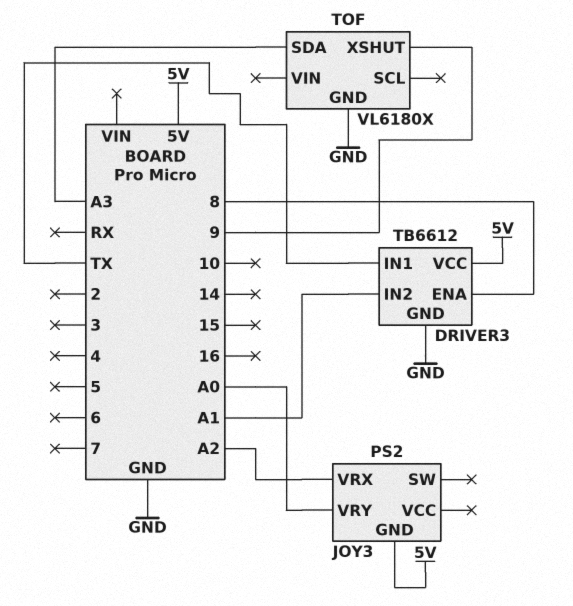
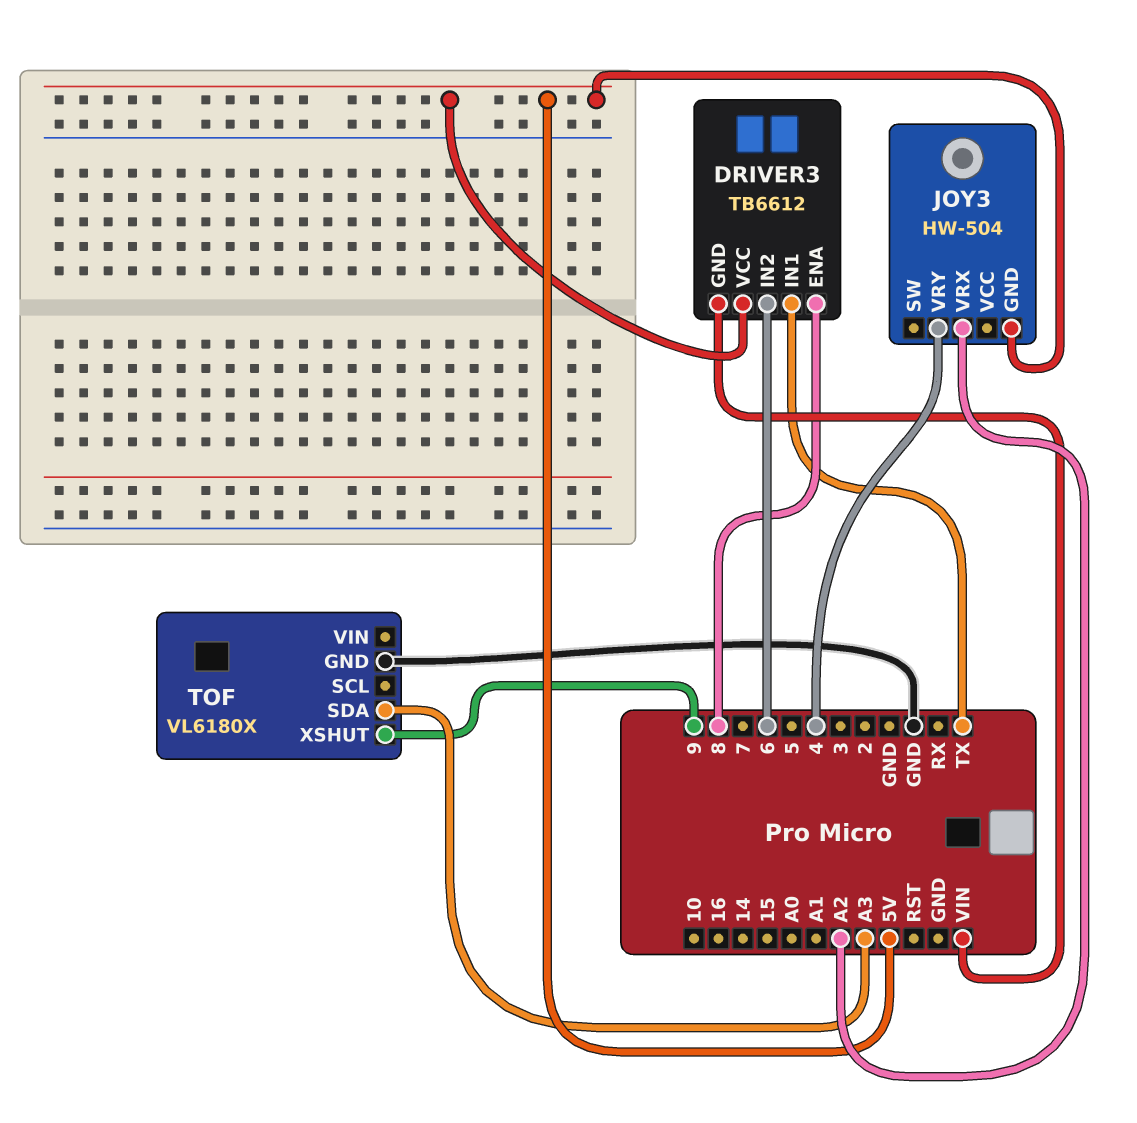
DRIVER3 pin GND: GND -> VIN
DRIVER3 pin IN2: A1 -> 6
JOY3: PS2 -> HW-504
JOY3 pin VRY: A0 -> 4

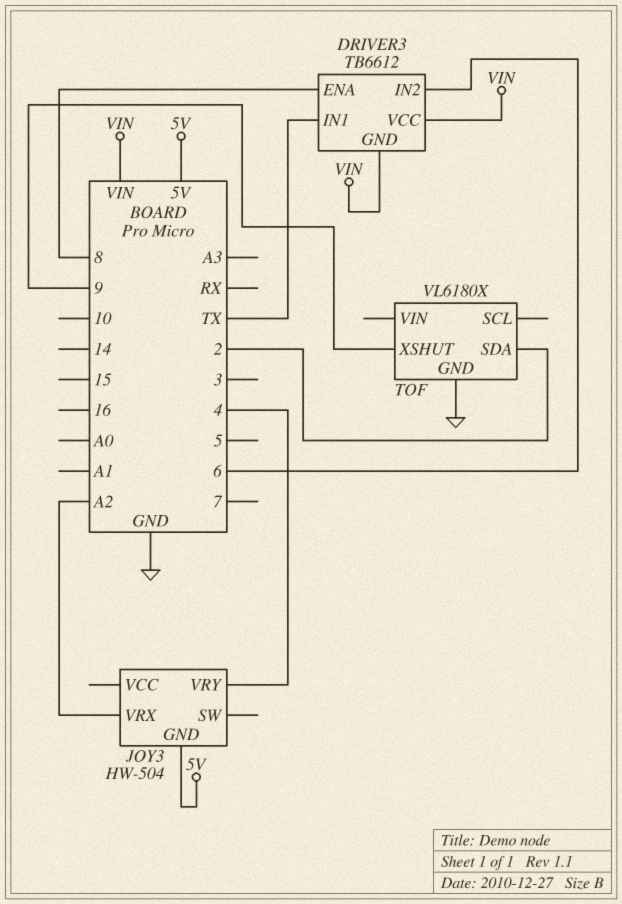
DRIVER3 pin VCC: 5V -> VIN
TOF pin SDA: A3 -> 2

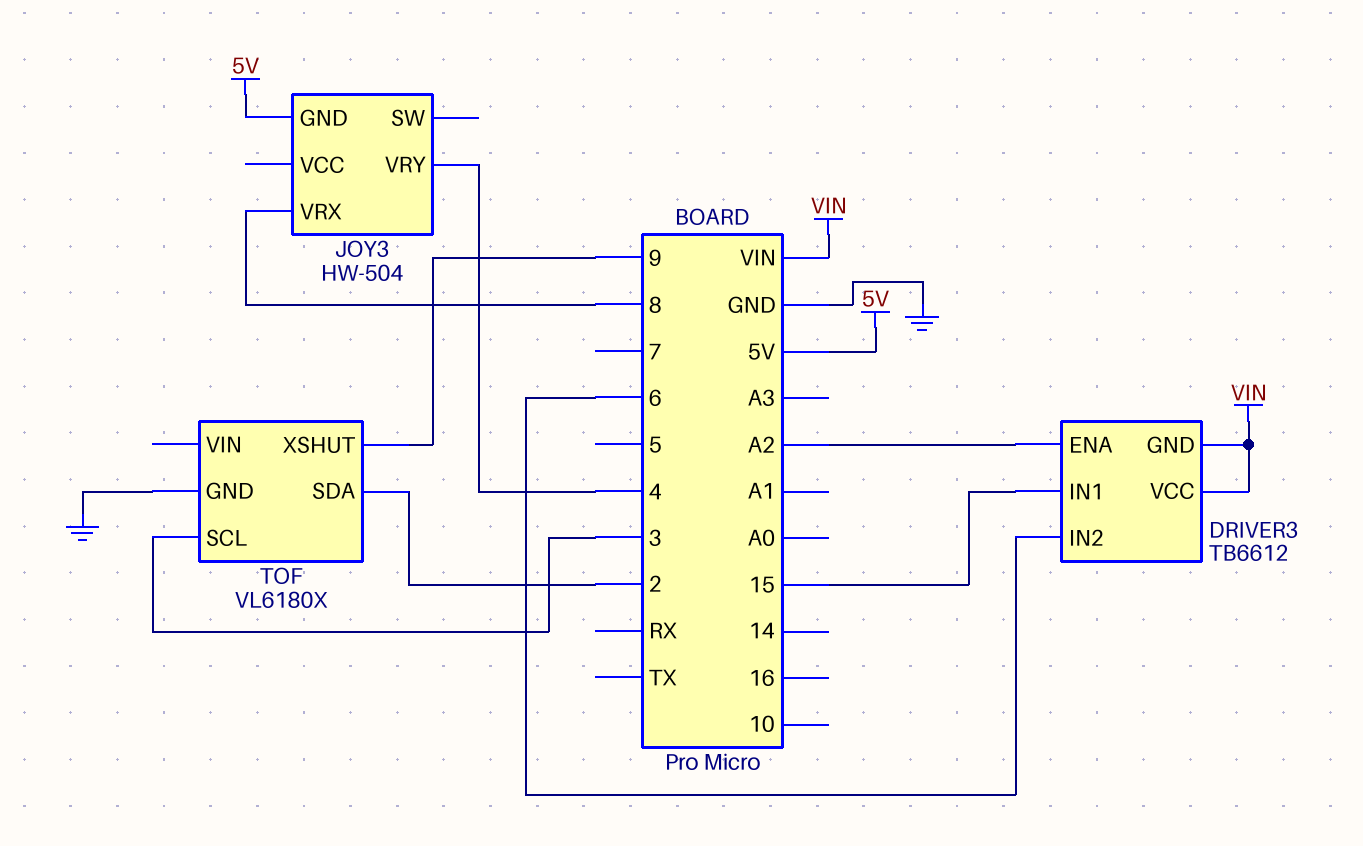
DRIVER3 pin ENA: 8 -> A2
DRIVER3 pin IN1: TX -> 15
JOY3 pin VRX: A2 -> 8
TOF pin SCL: none -> 3

